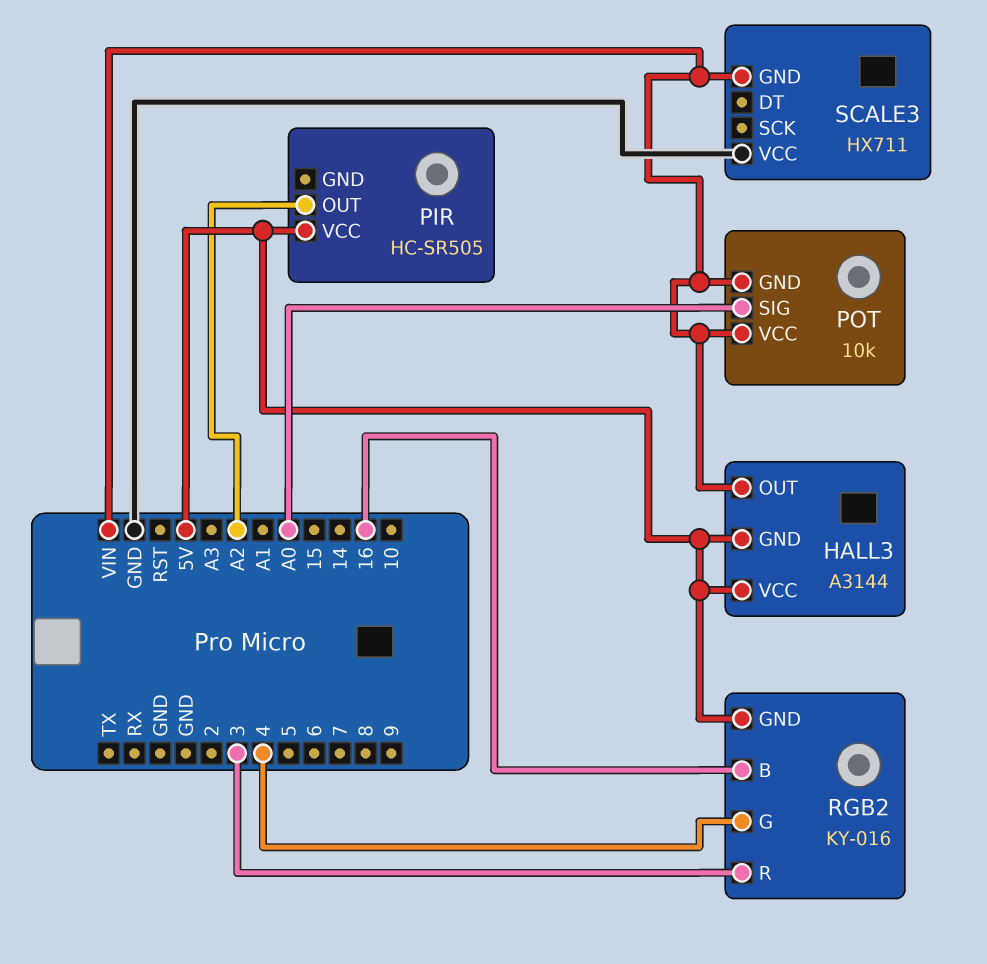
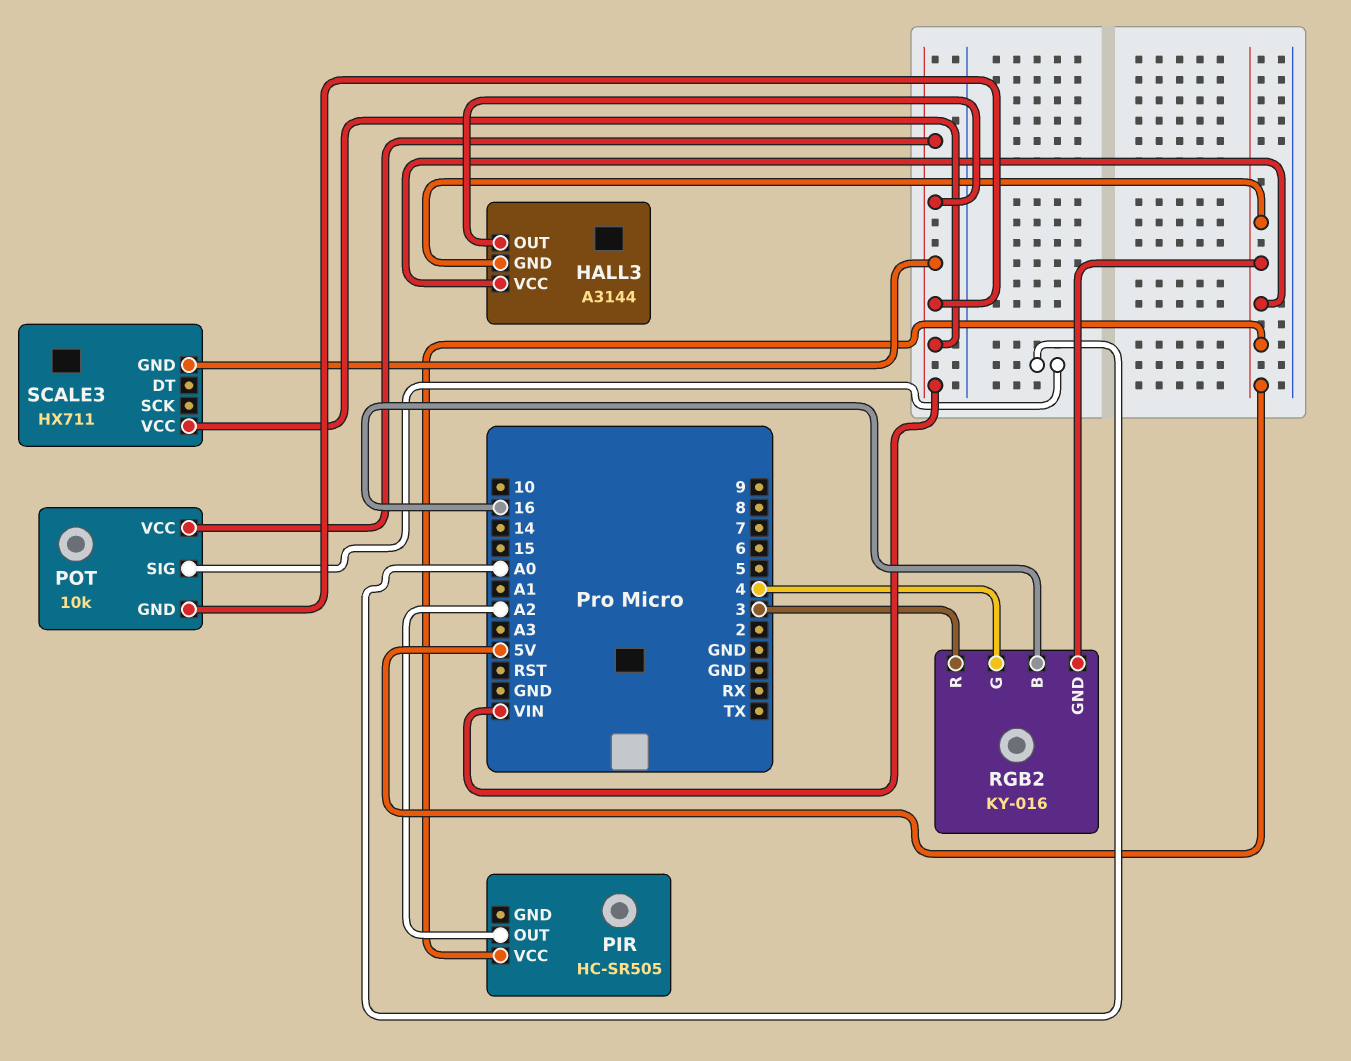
SCALE3 pin VCC: GND -> VIN

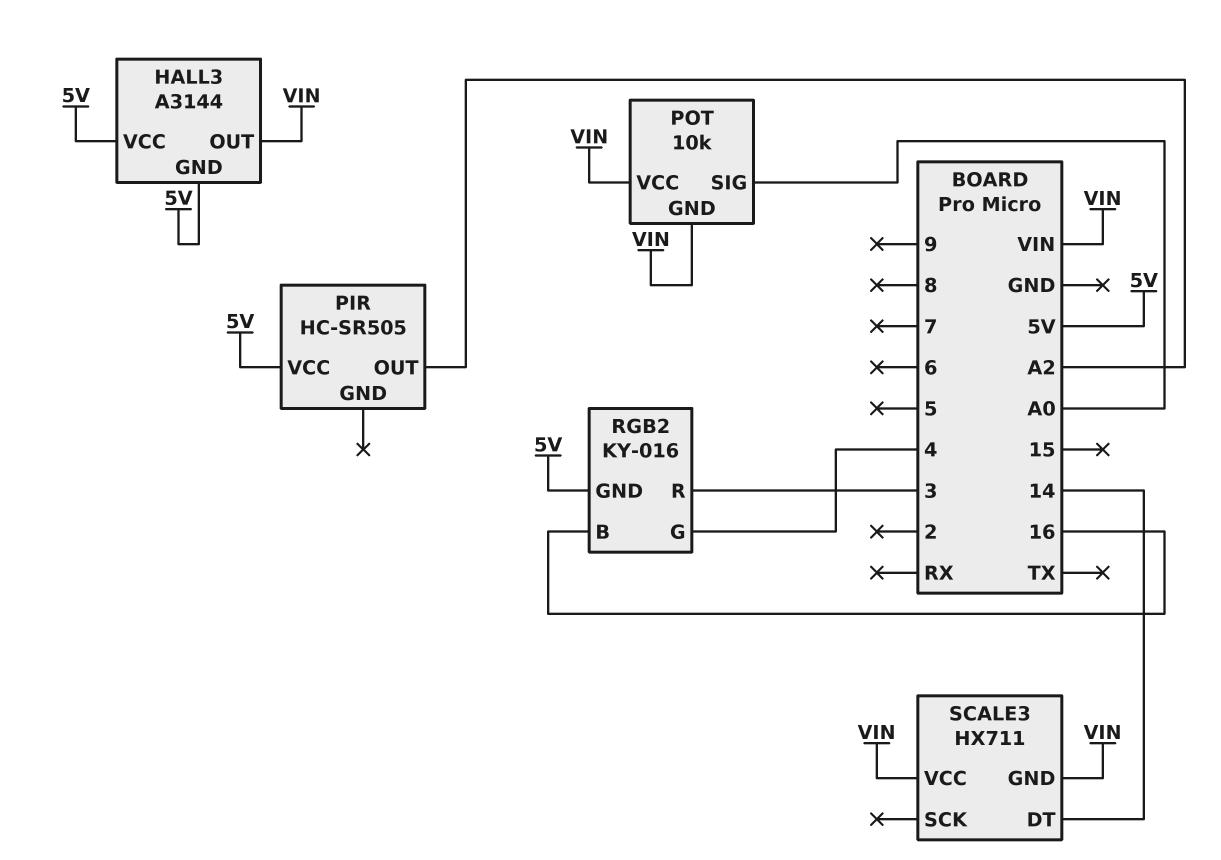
SCALE3 pin DT: none -> 14

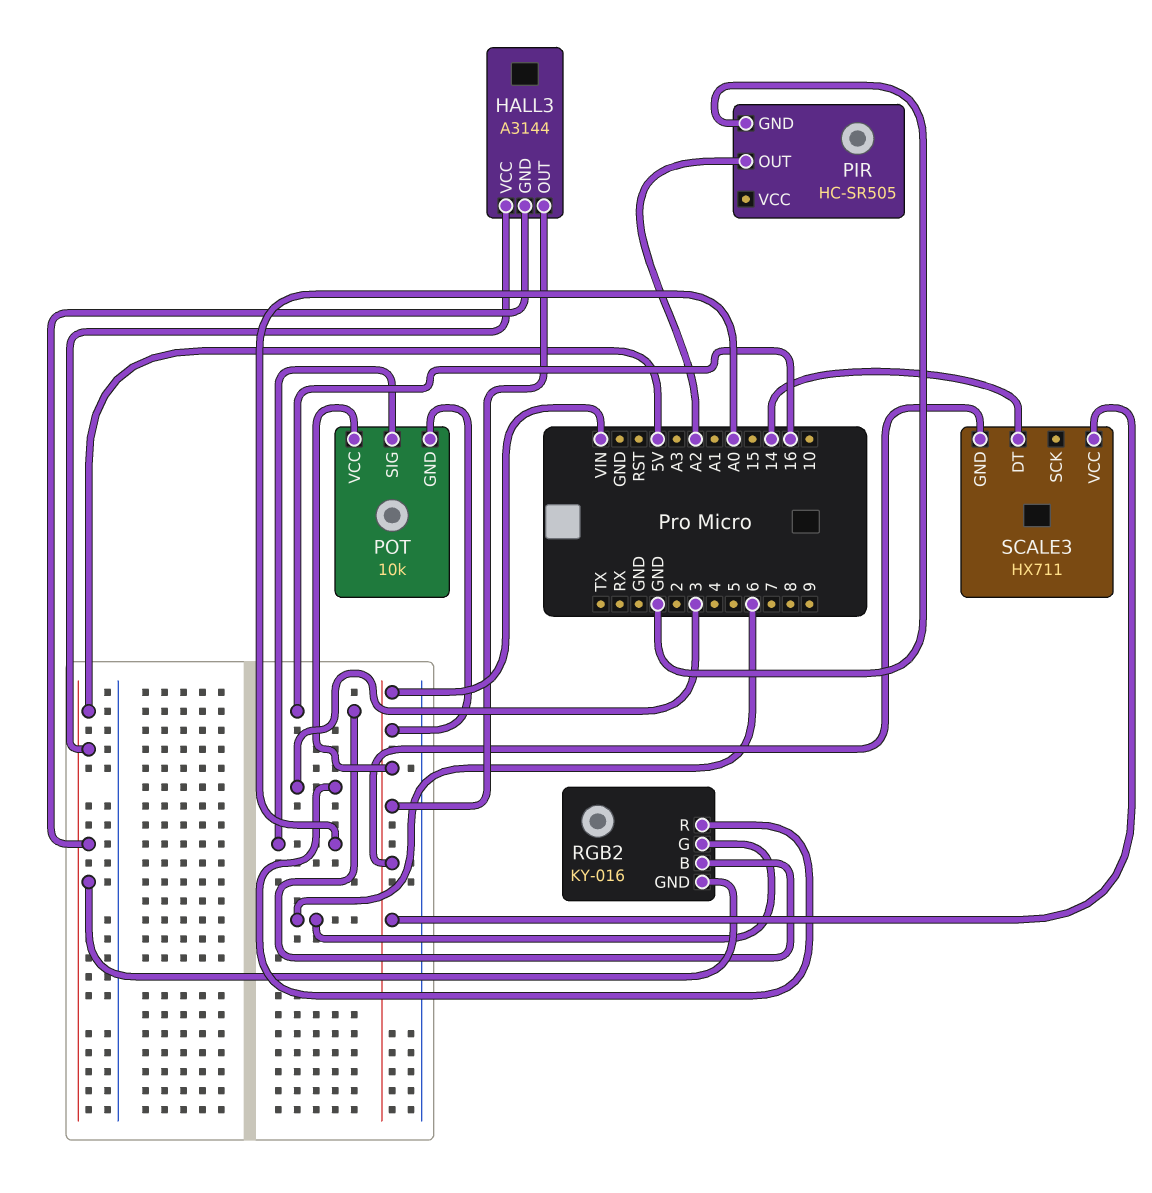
PIR pin GND: none -> GND
PIR pin VCC: 5V -> none
RGB2 pin G: 4 -> 6

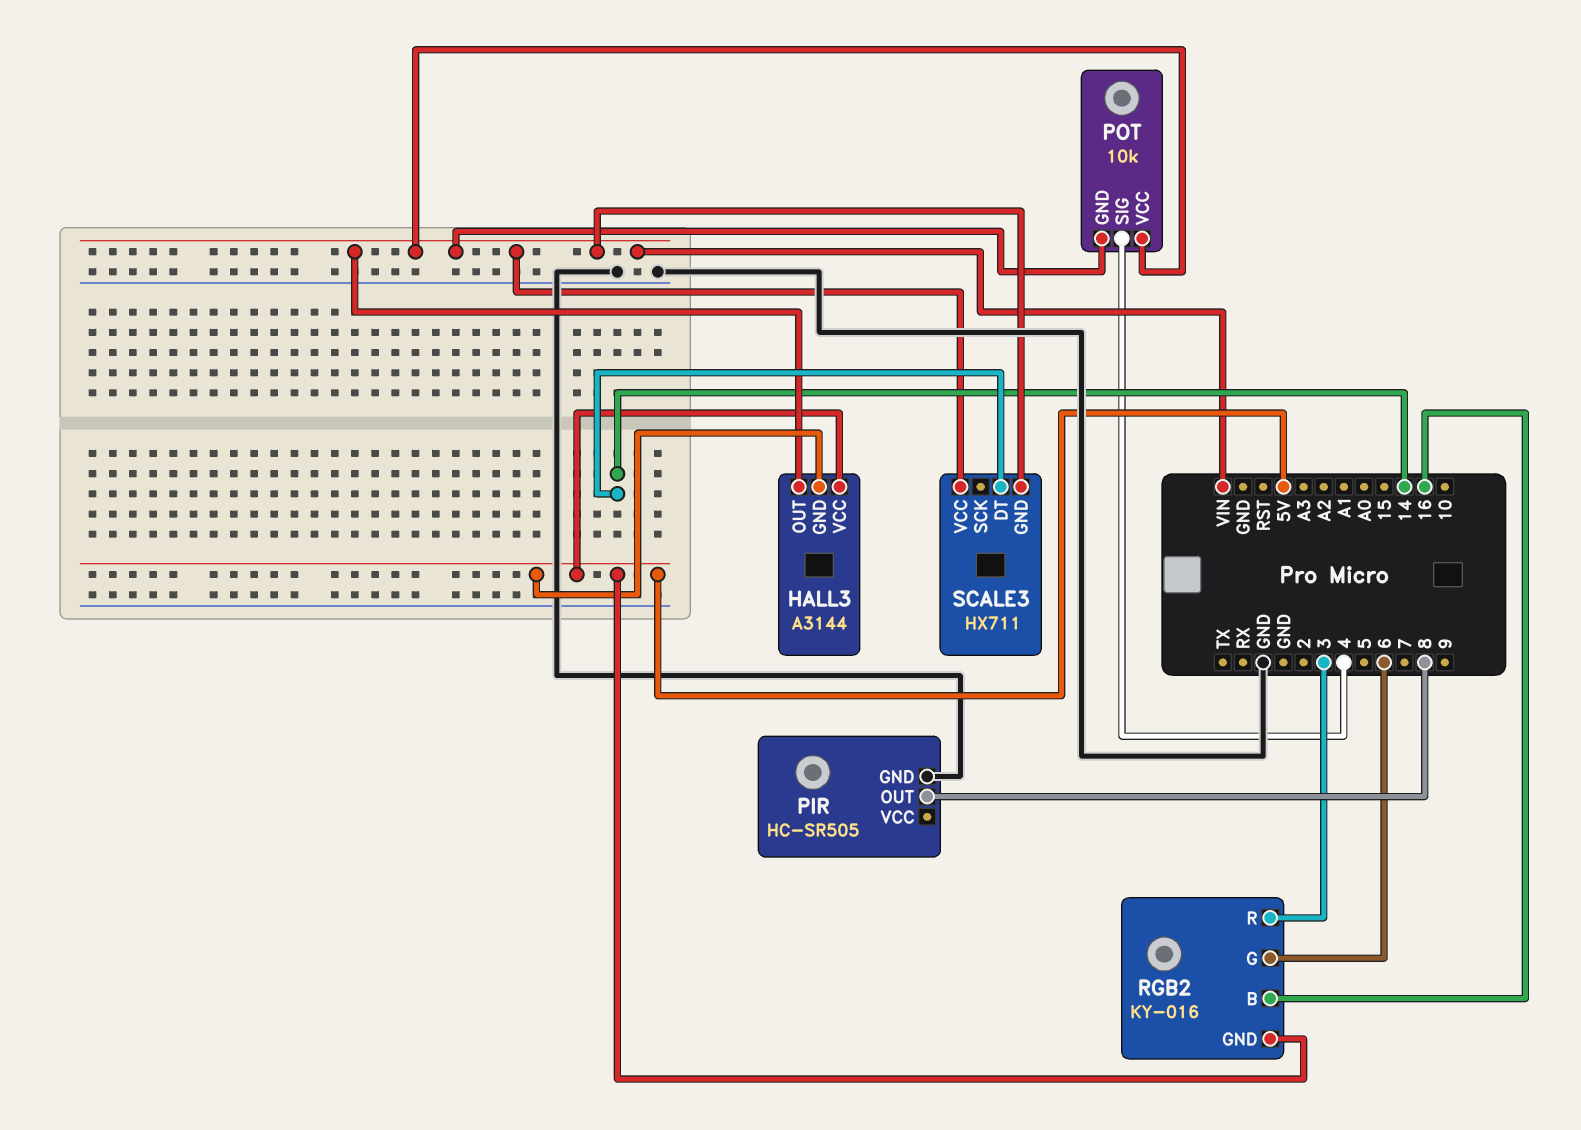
PIR pin OUT: A2 -> 8
POT pin SIG: A0 -> 4

